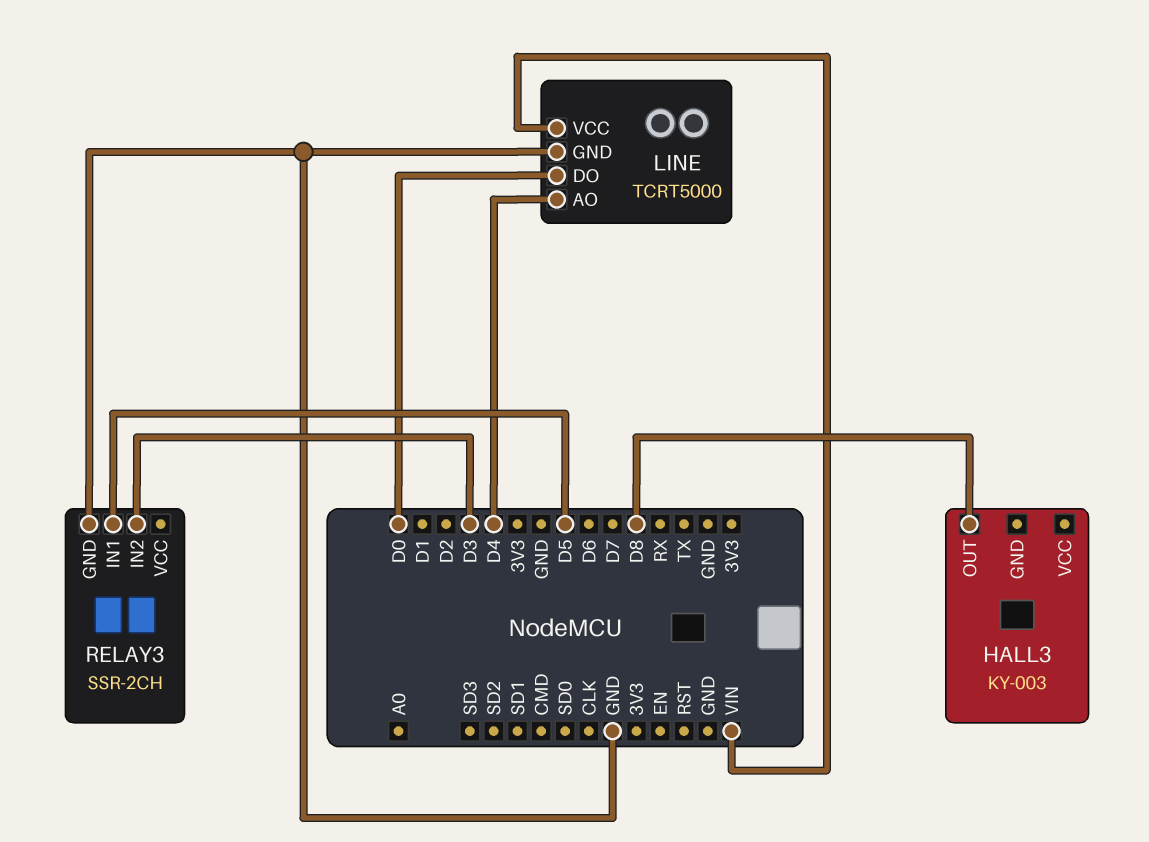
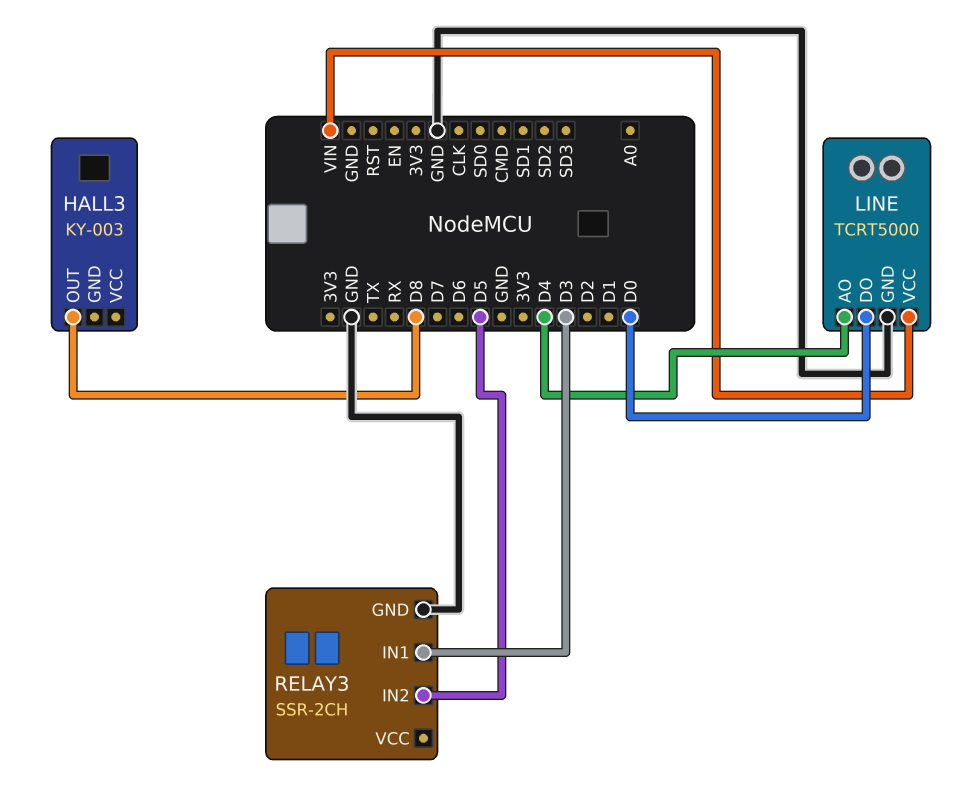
RELAY3 pin IN1: D5 -> D3
RELAY3 pin IN2: D3 -> D5

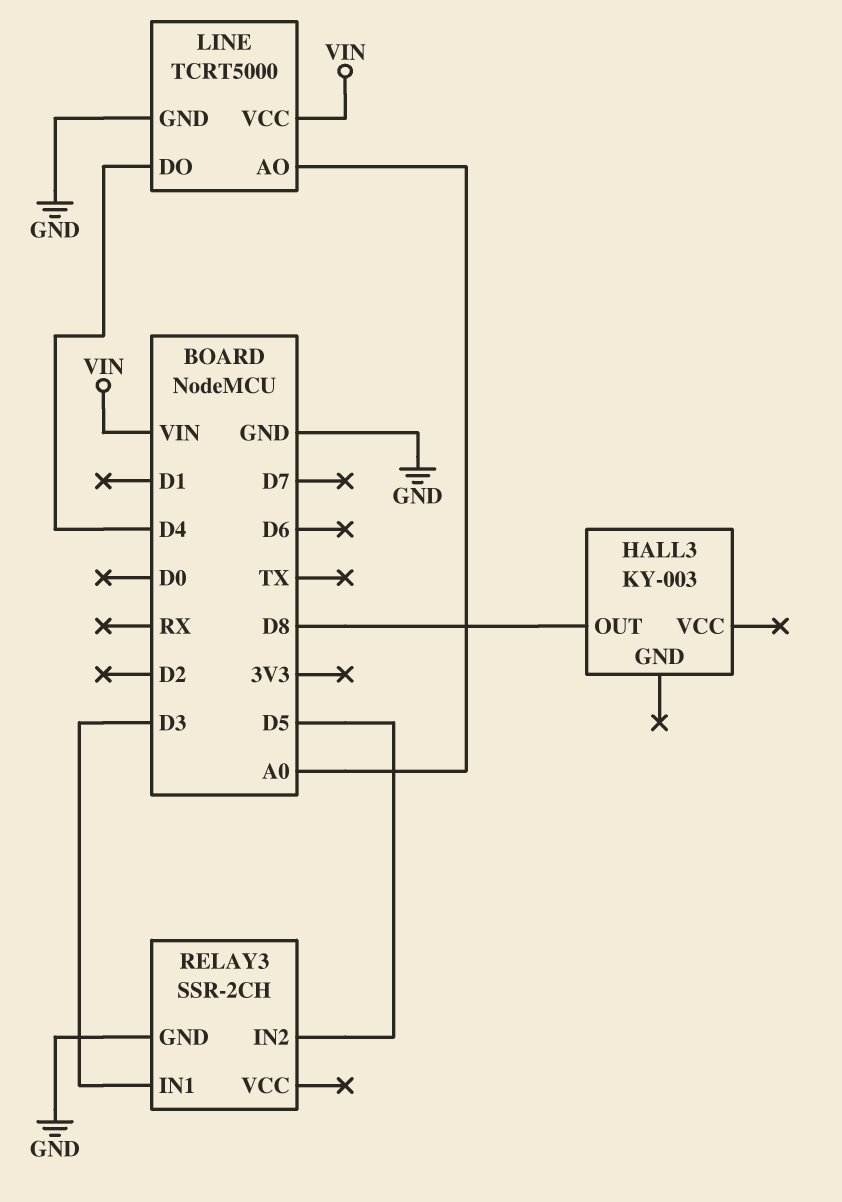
LINE pin AO: D4 -> A0
LINE pin DO: D0 -> D4

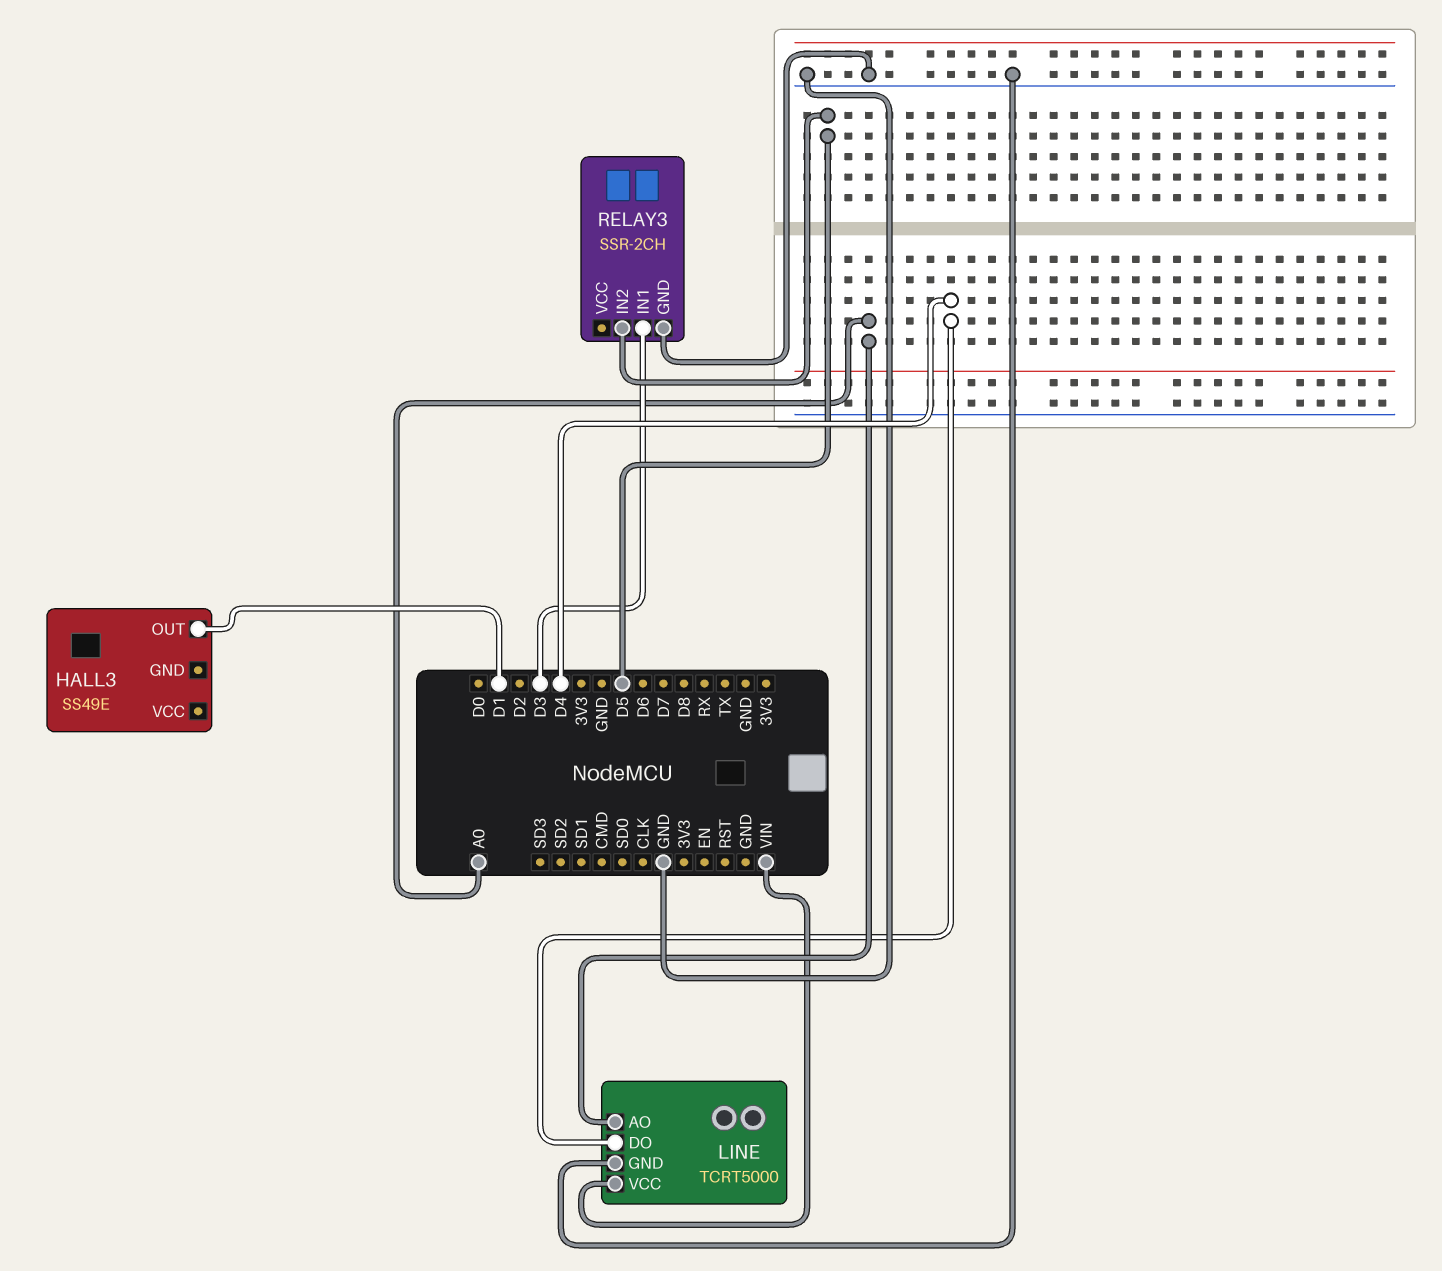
HALL3: KY-003 -> SS49E
HALL3 pin OUT: D8 -> D1

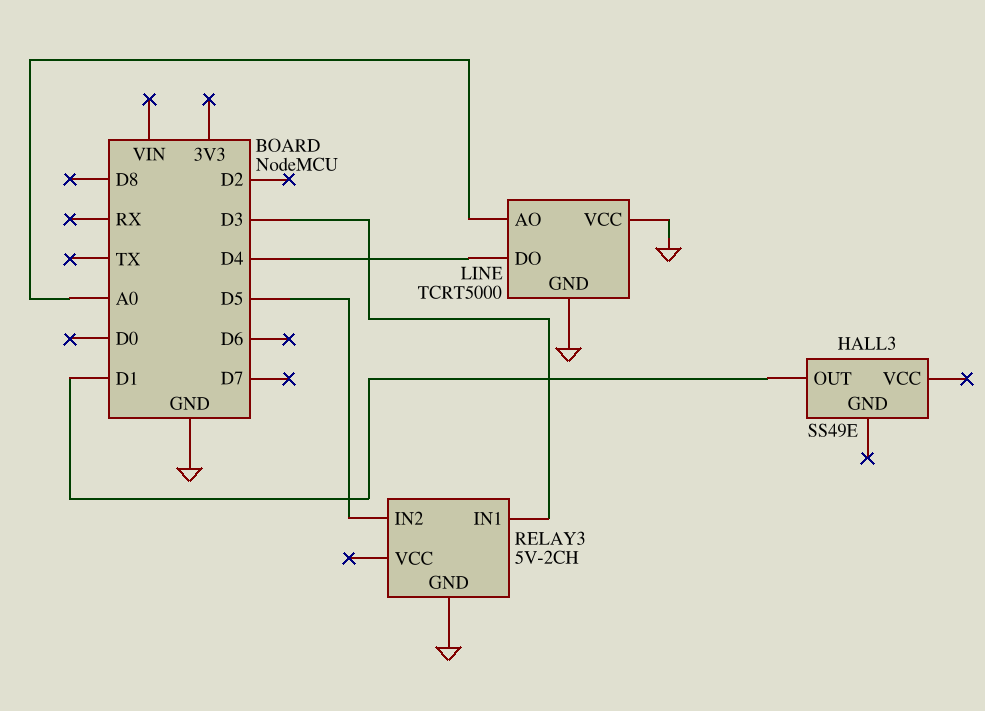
LINE pin VCC: VIN -> GND
RELAY3: SSR-2CH -> 5V-2CH

